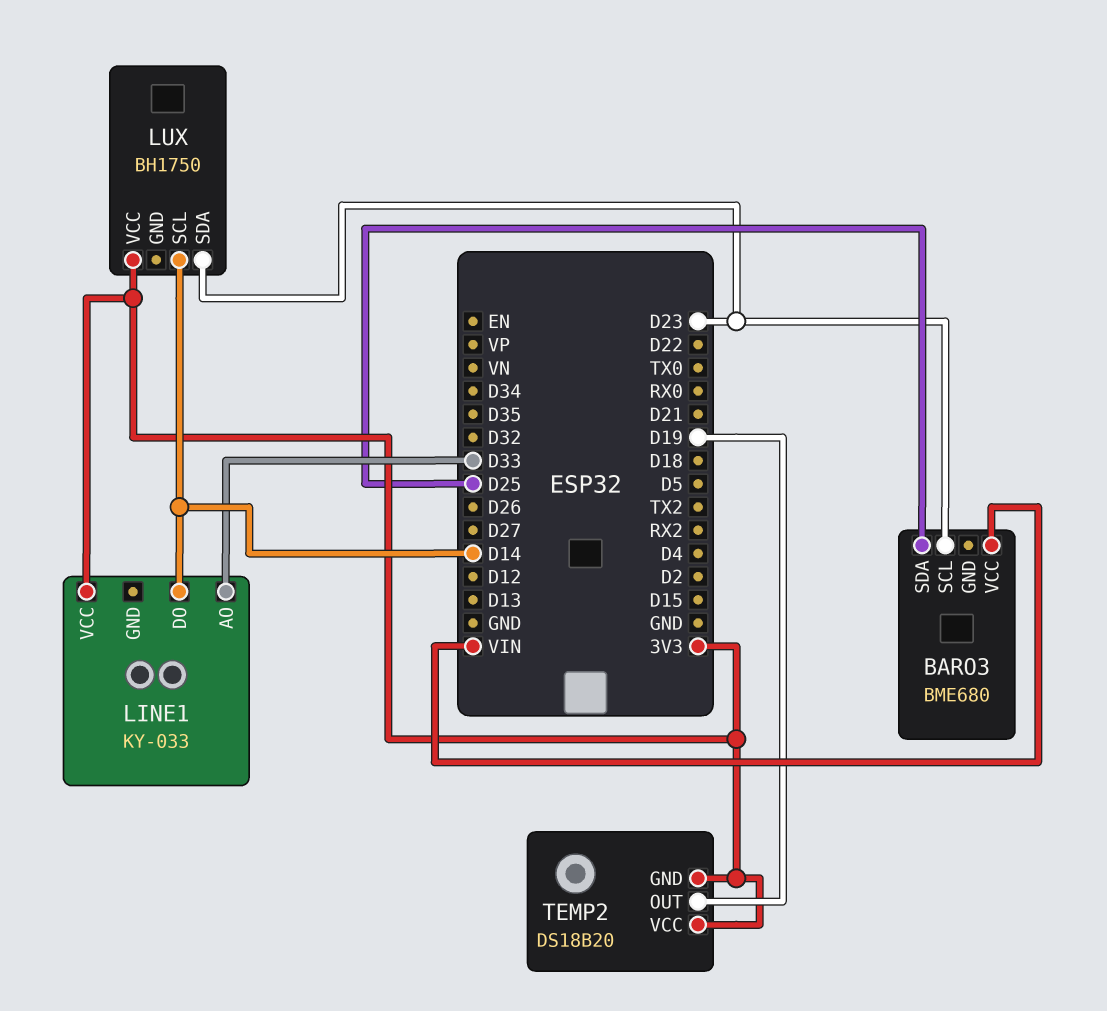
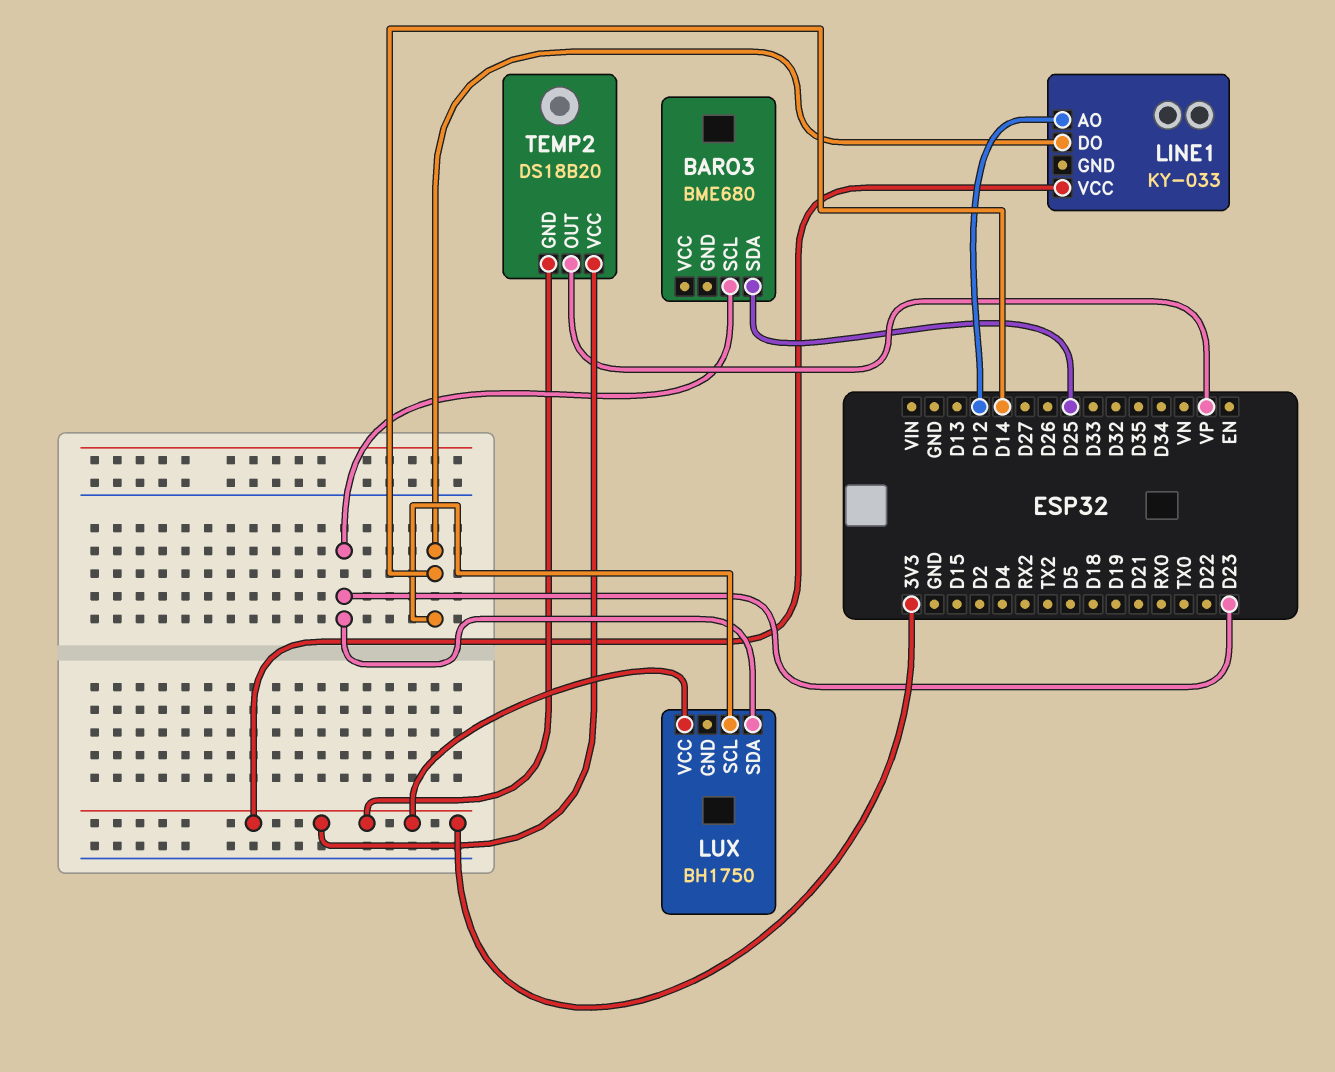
BARO3 pin VCC: VIN -> none
LINE1 pin AO: D33 -> D12
TEMP2 pin OUT: D19 -> VP

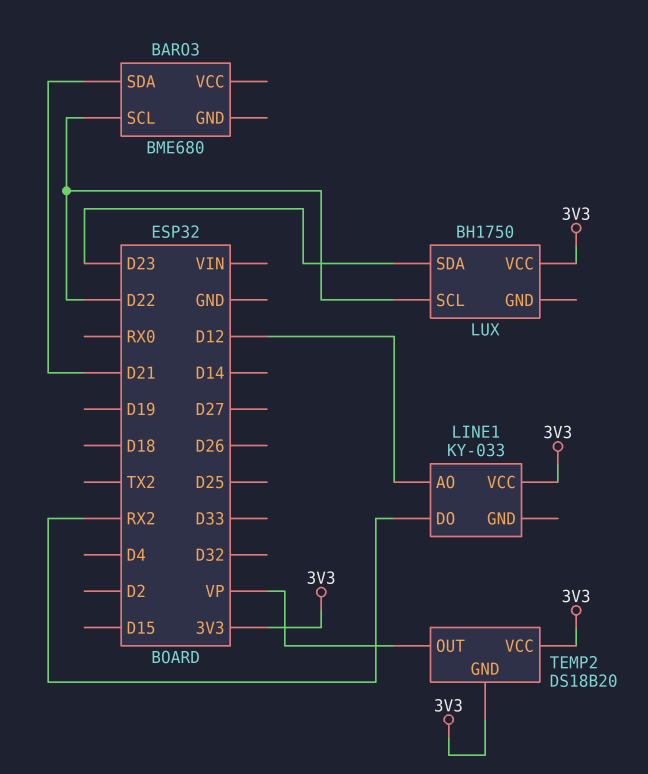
BARO3 pin SCL: D23 -> D22
BARO3 pin SDA: D25 -> D21
LINE1 pin DO: D14 -> RX2
LUX pin SCL: D14 -> D22

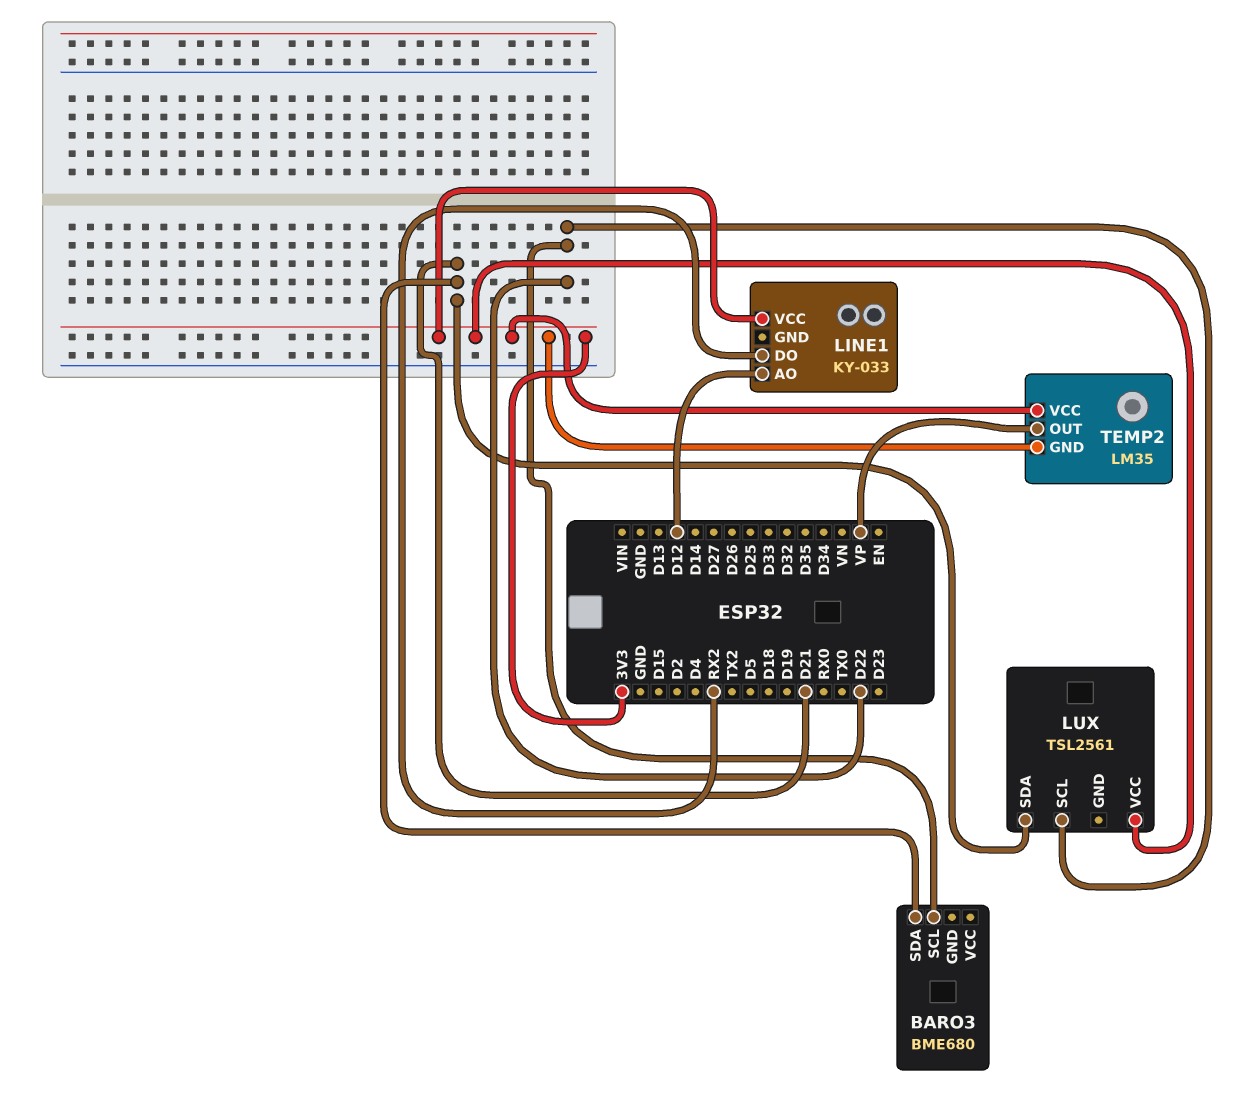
LUX: BH1750 -> TSL2561
LUX pin SDA: D23 -> D21
TEMP2: DS18B20 -> LM35

